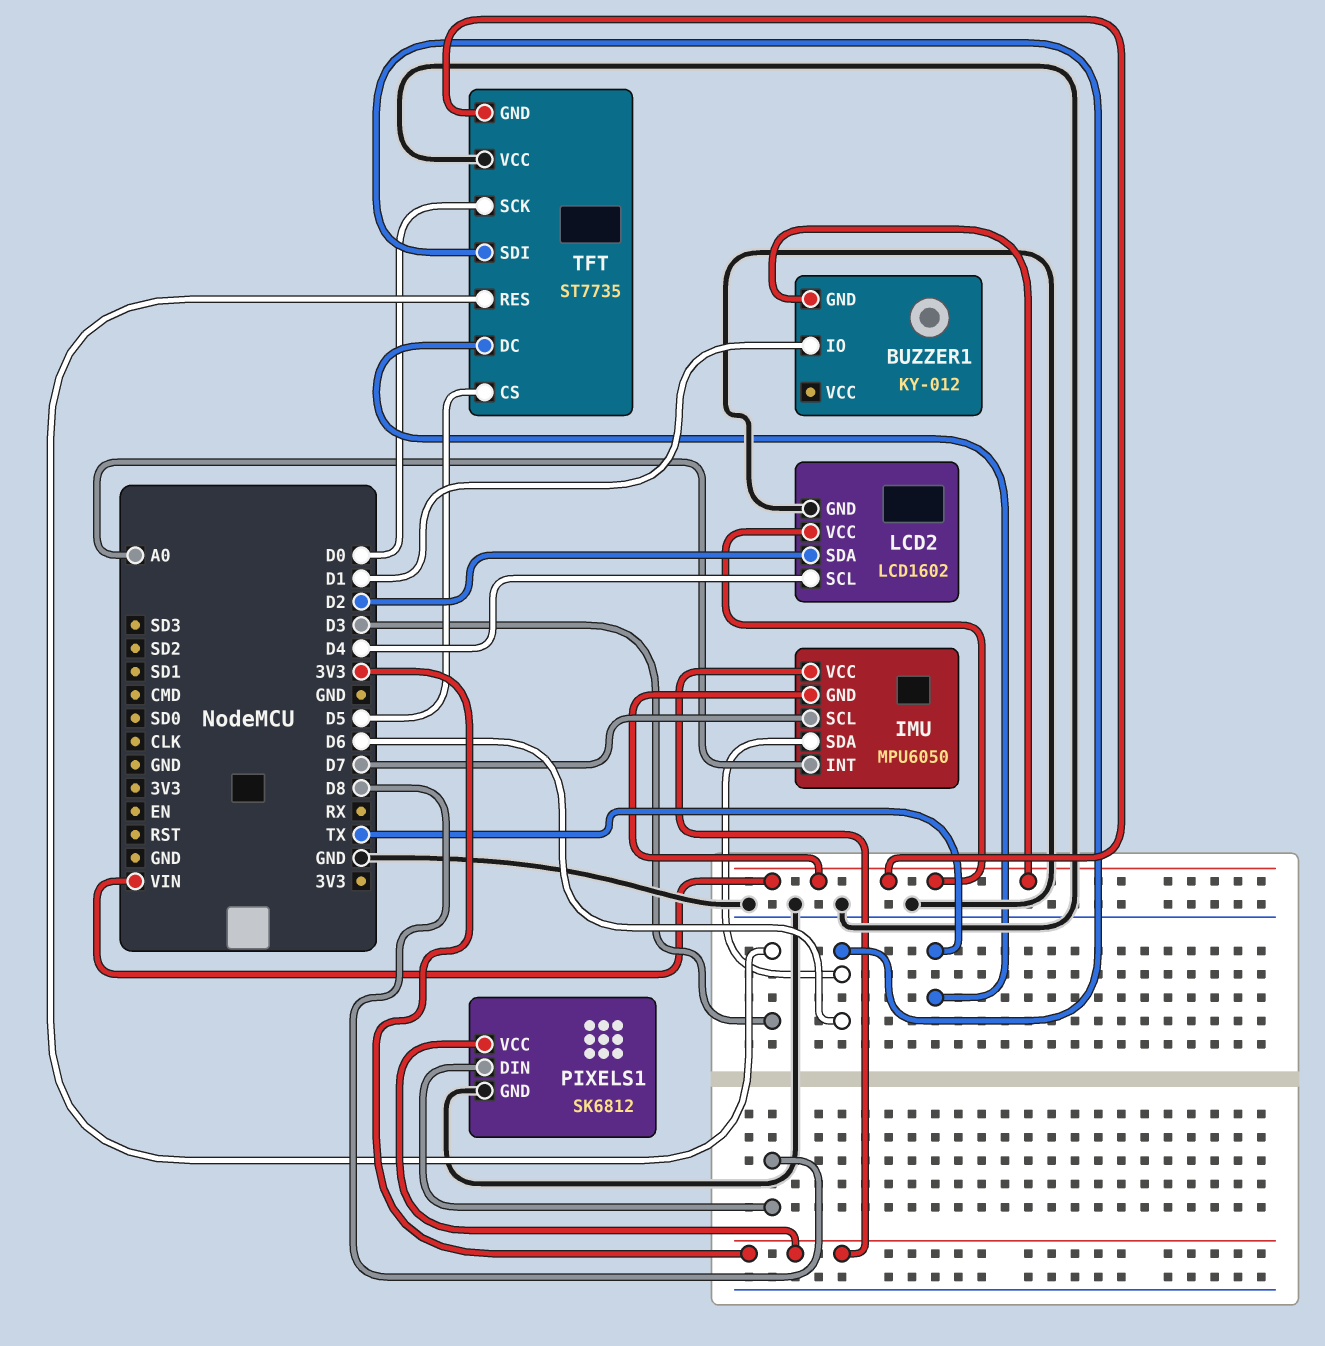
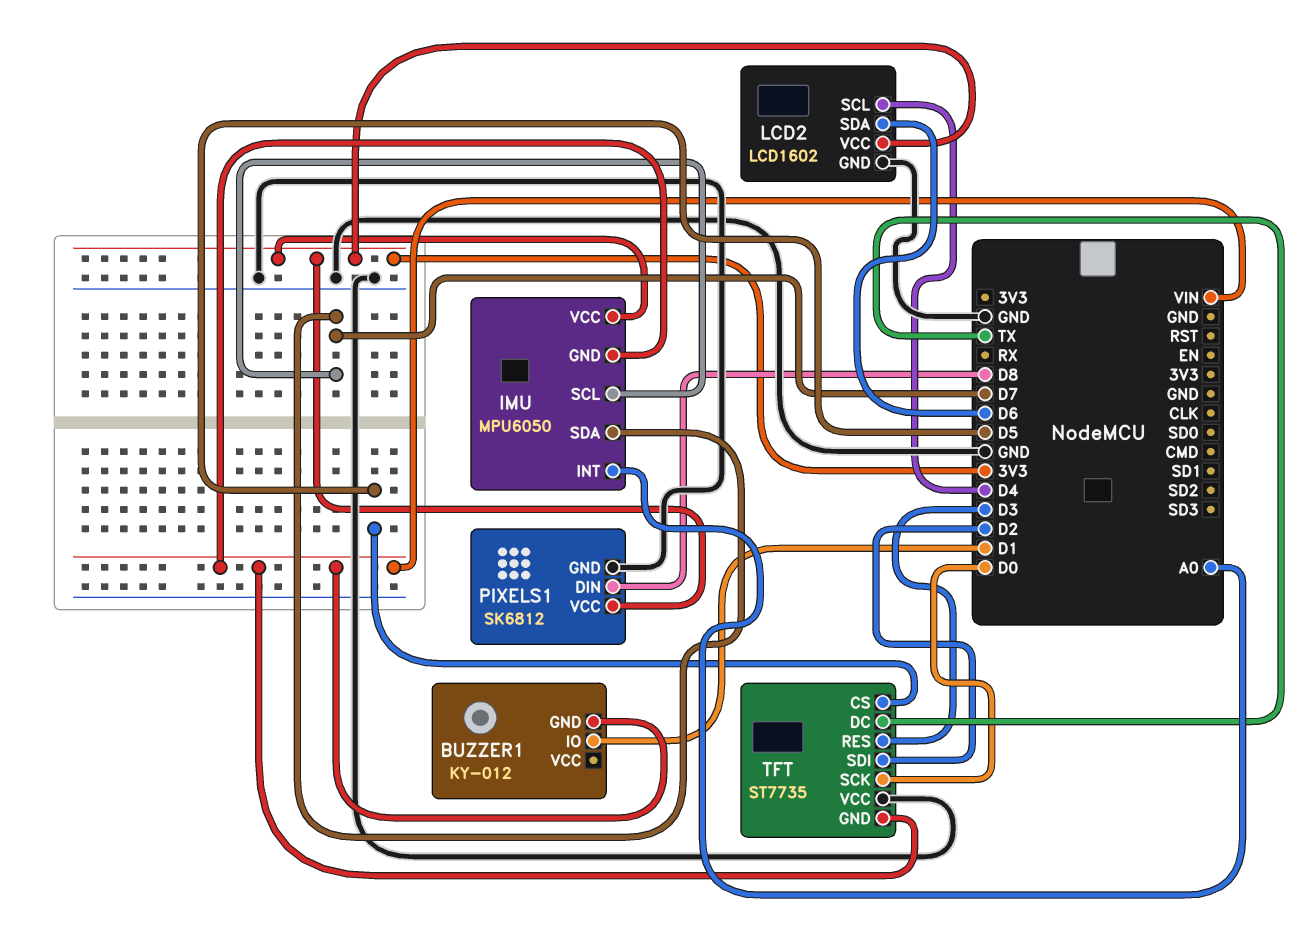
IMU pin SDA: D6 -> D7
LCD2 pin SDA: D2 -> D6
LCD2 pin VCC: VIN -> 3V3
TFT pin SDI: D6 -> D2

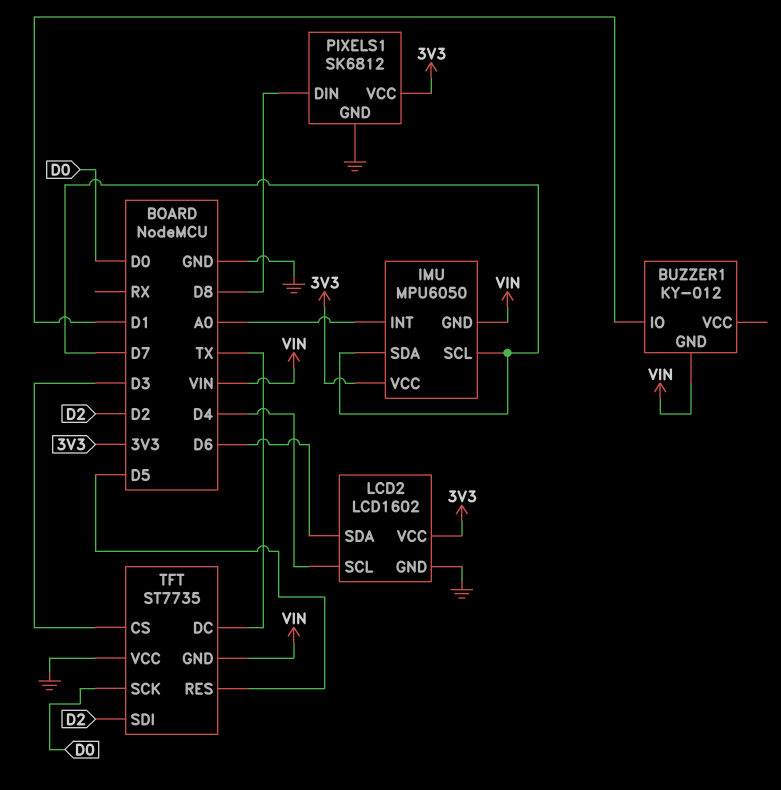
TFT pin CS: D5 -> D3
TFT pin RES: D3 -> D5

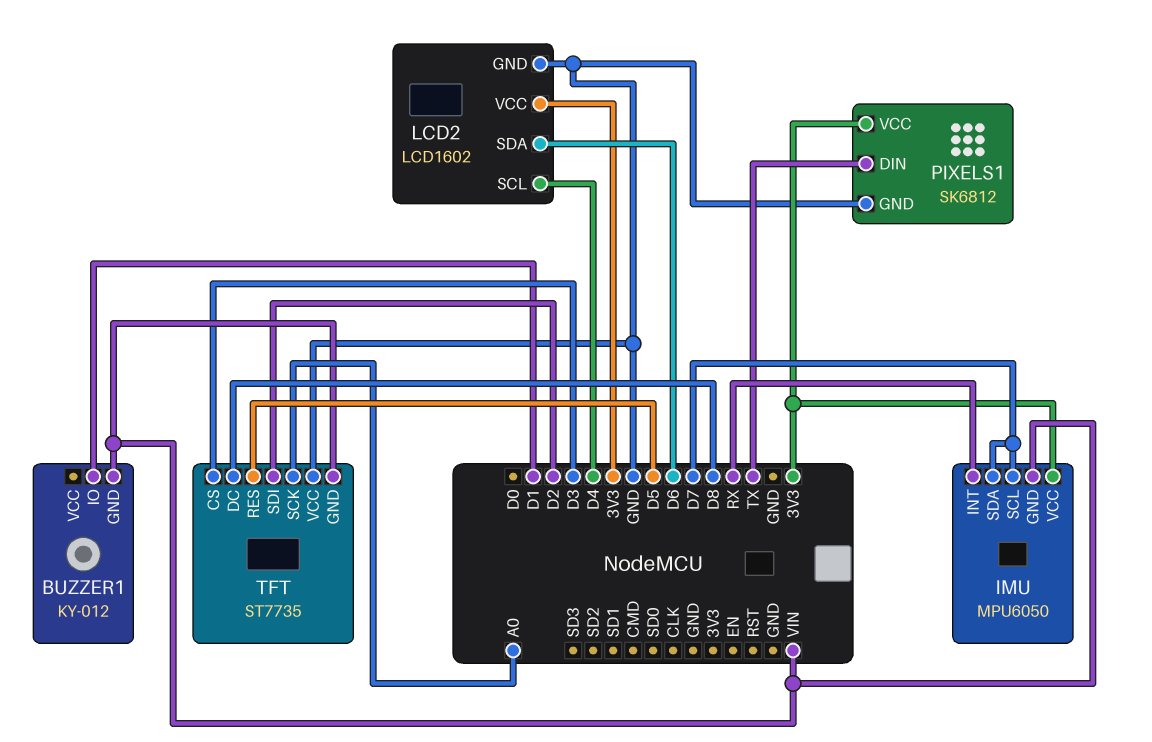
IMU pin INT: A0 -> RX
PIXELS1 pin DIN: D8 -> TX
TFT pin DC: TX -> D8
TFT pin SCK: D0 -> A0

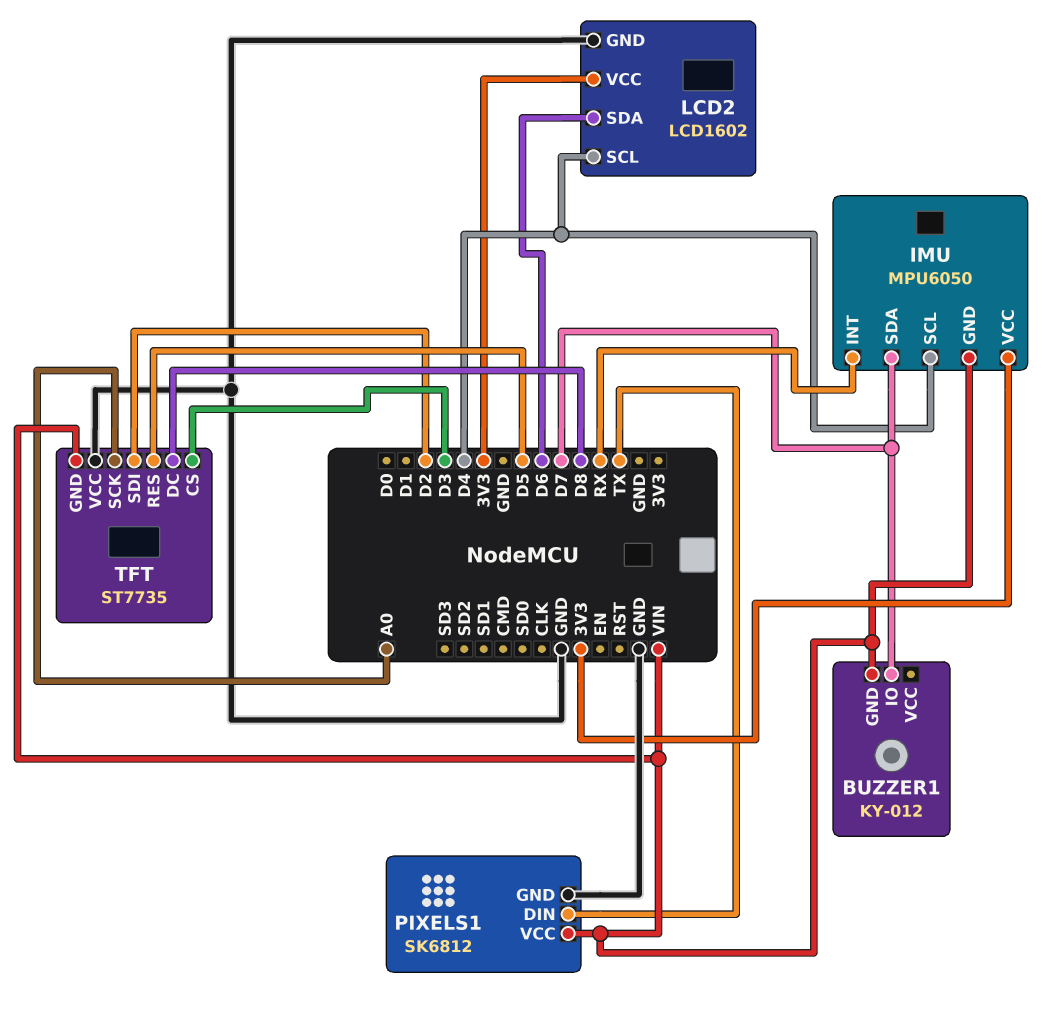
BUZZER1 pin IO: D1 -> D7
IMU pin SCL: D7 -> D4
PIXELS1 pin VCC: 3V3 -> VIN

